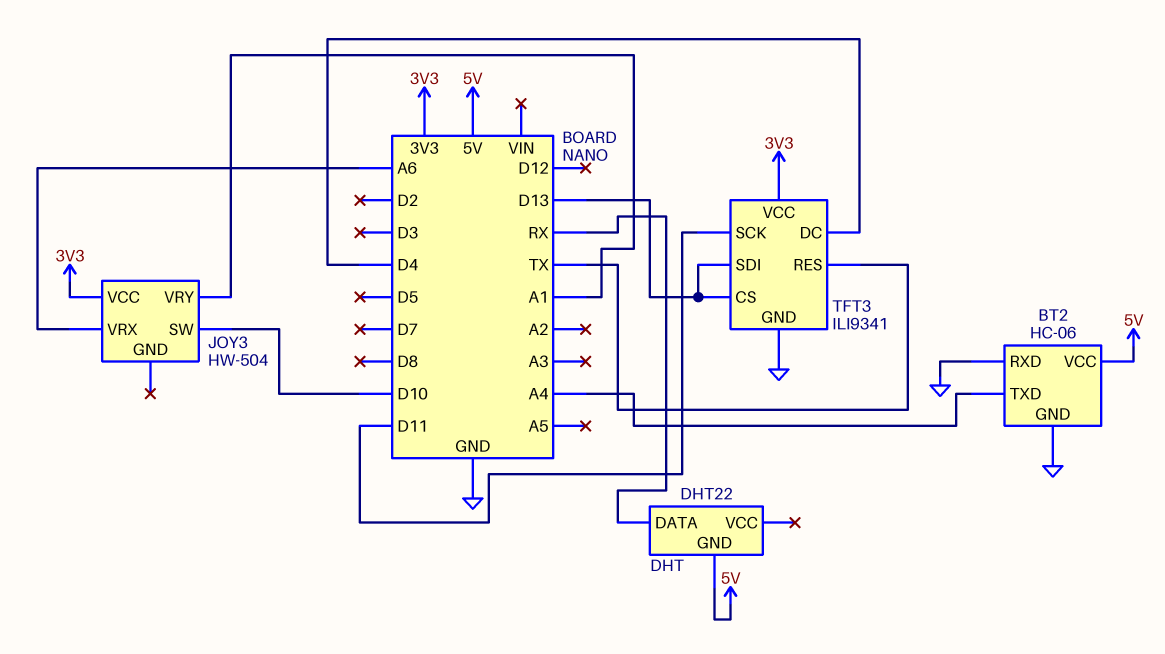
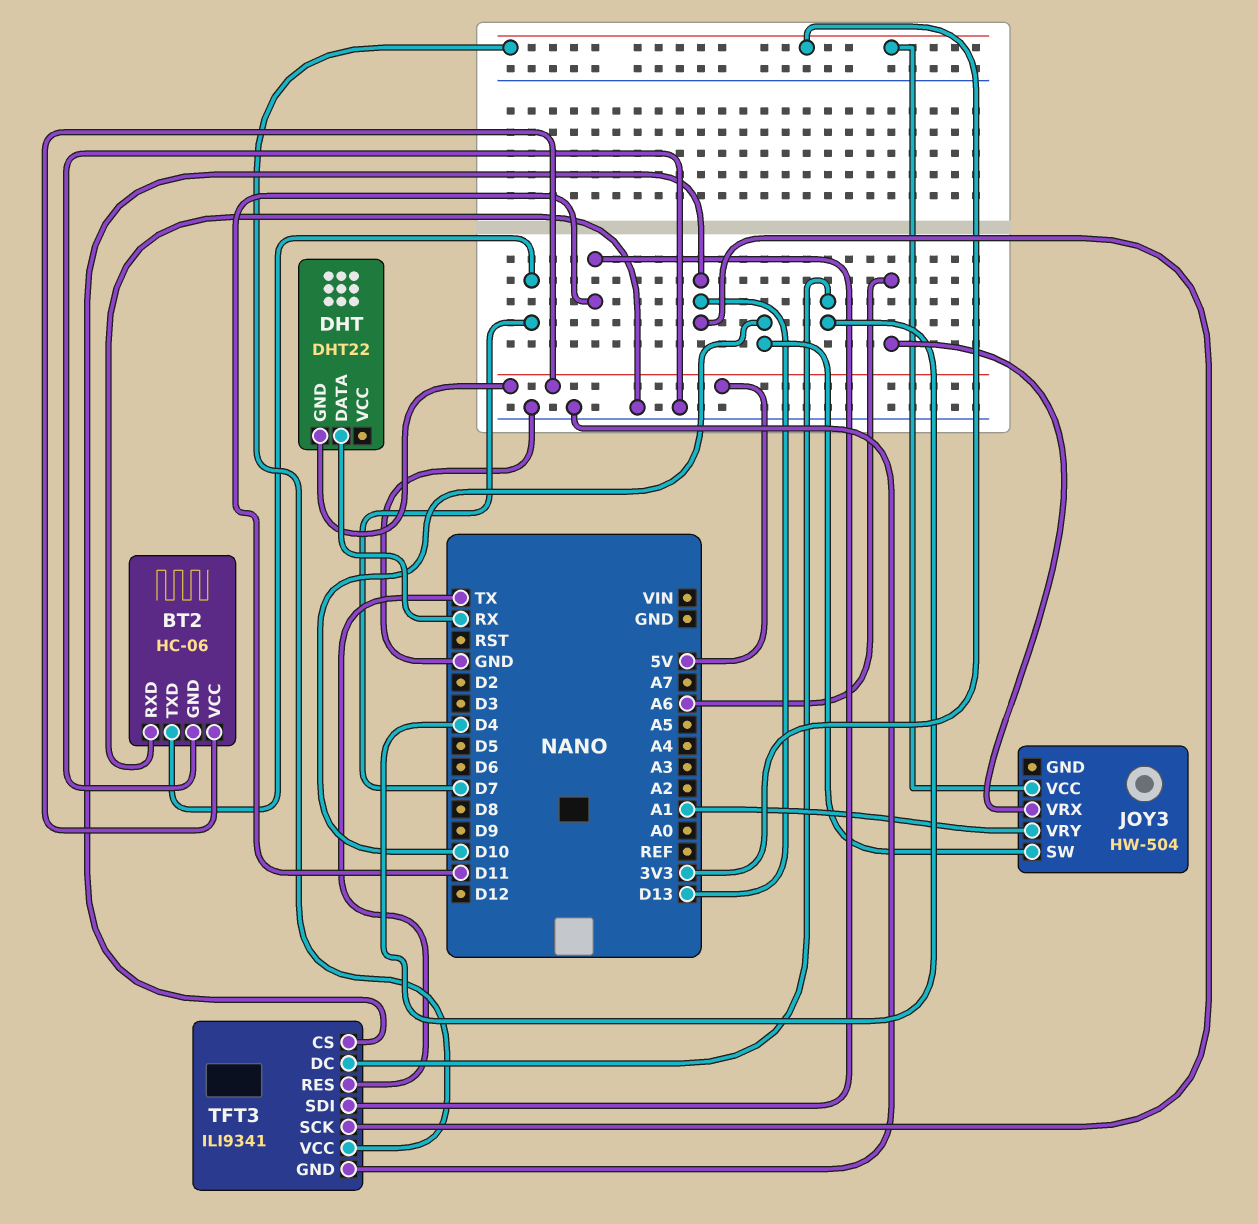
BT2 pin TXD: A4 -> D7
TFT3 pin SCK: D11 -> D13
TFT3 pin SDI: D13 -> D11

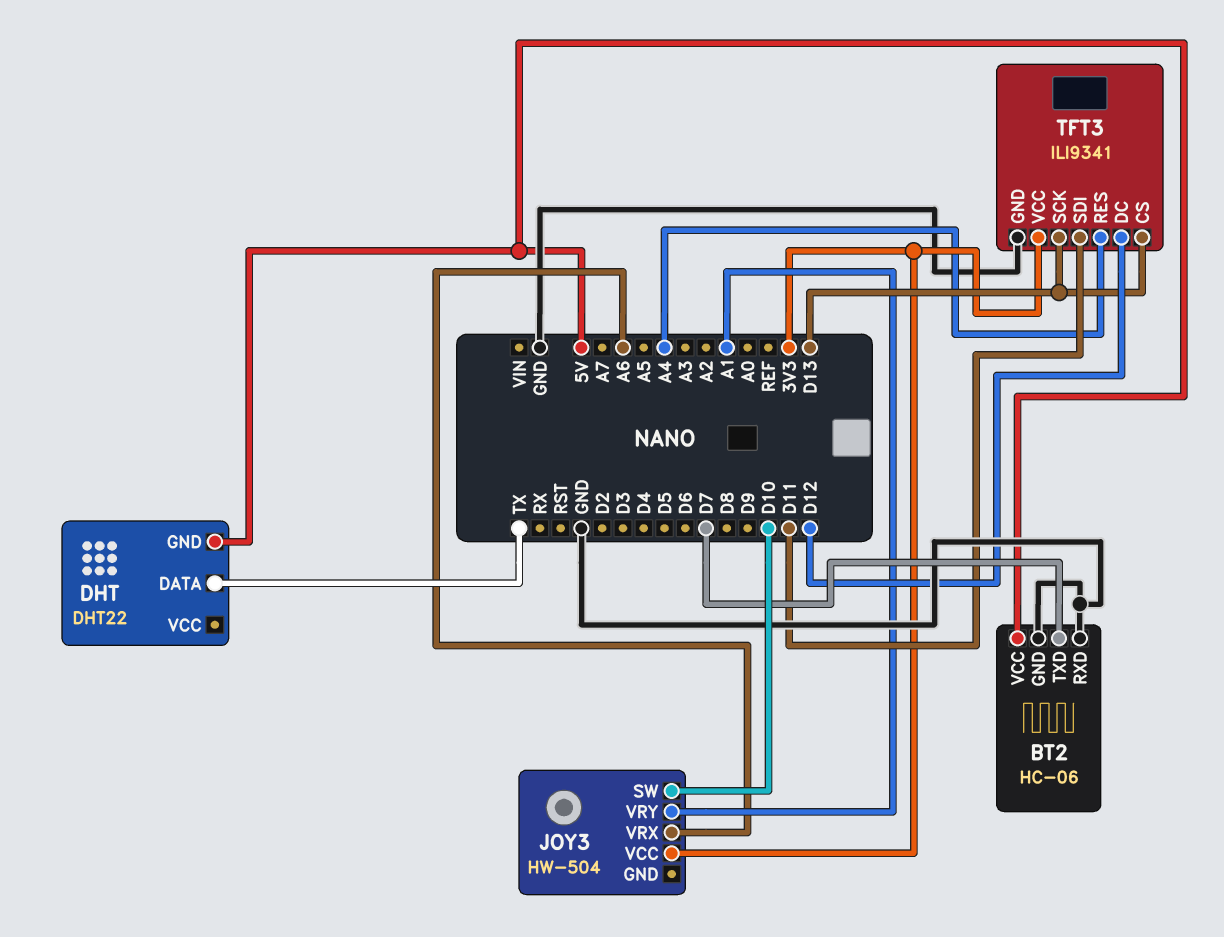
DHT pin DATA: RX -> TX
TFT3 pin DC: D4 -> D12
TFT3 pin RES: TX -> A4

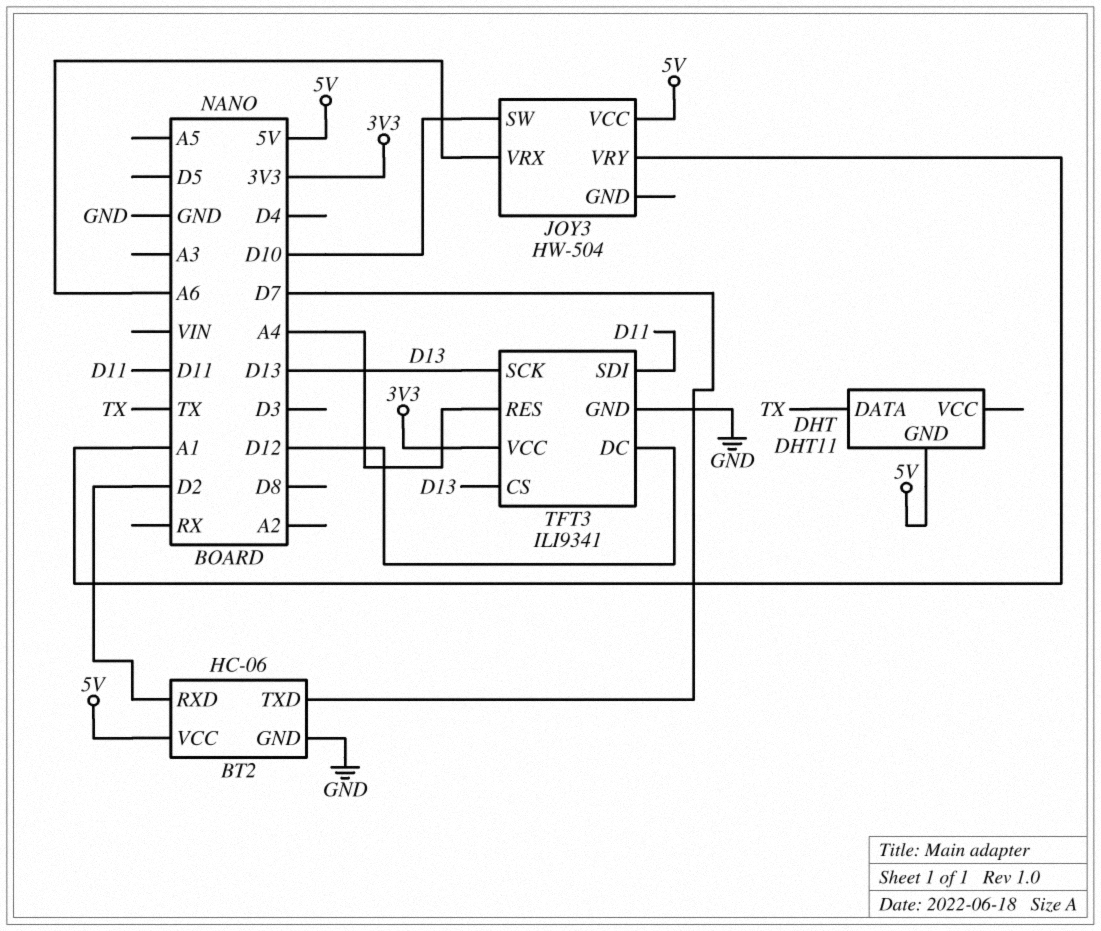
BT2 pin RXD: GND -> D2
DHT: DHT22 -> DHT11
JOY3 pin VCC: 3V3 -> 5V

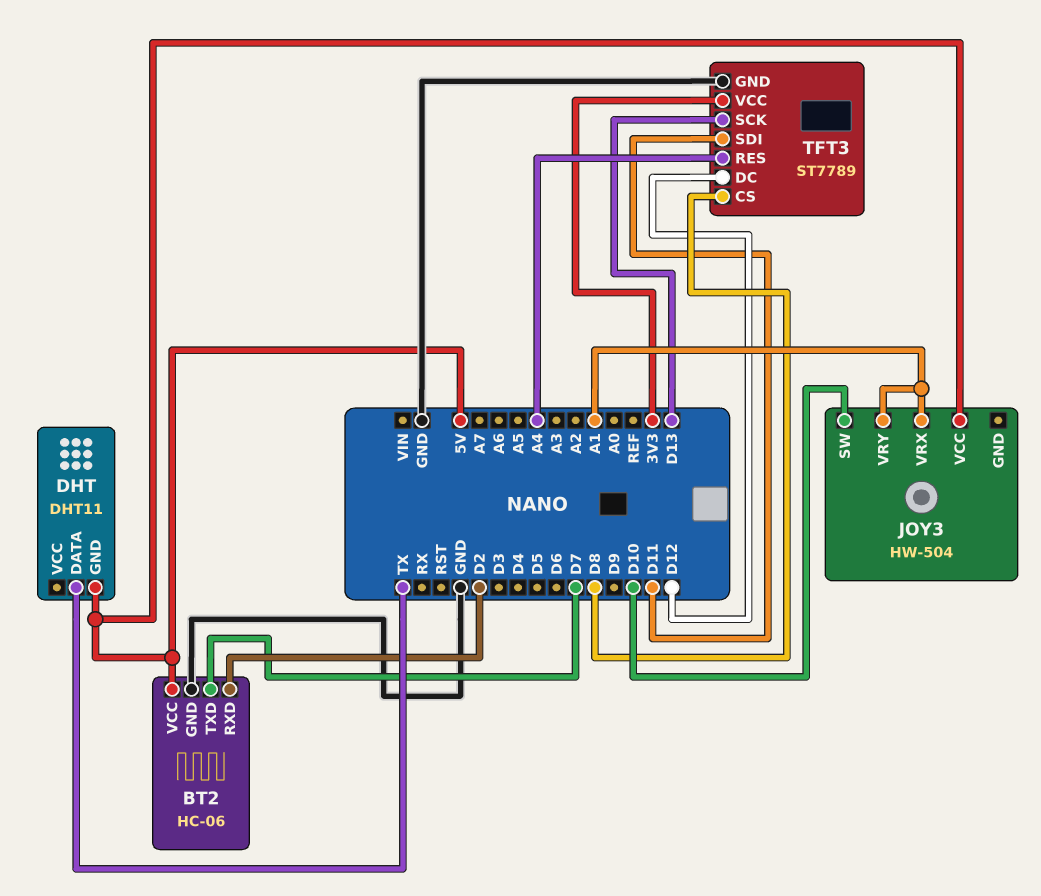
JOY3 pin VRX: A6 -> A1
TFT3: ILI9341 -> ST7789
TFT3 pin CS: D13 -> D8

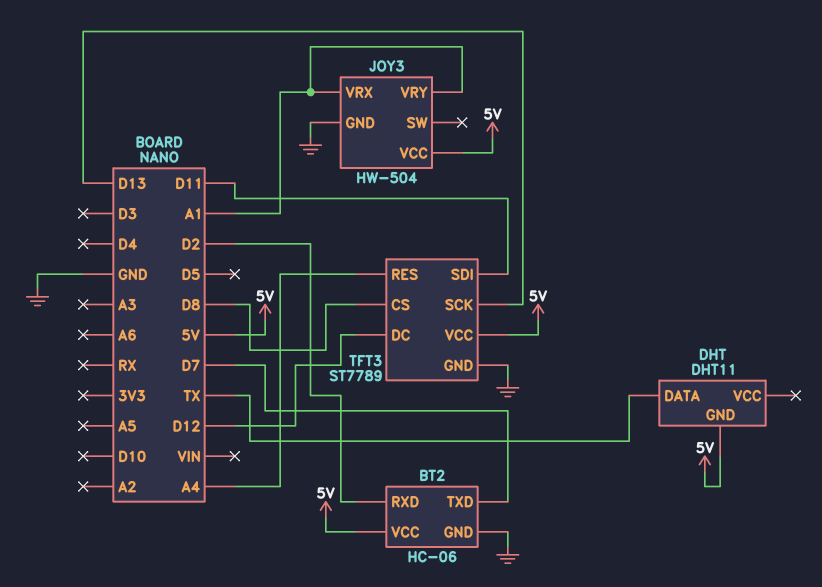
JOY3 pin GND: none -> GND
JOY3 pin SW: D10 -> none
TFT3 pin VCC: 3V3 -> 5V

